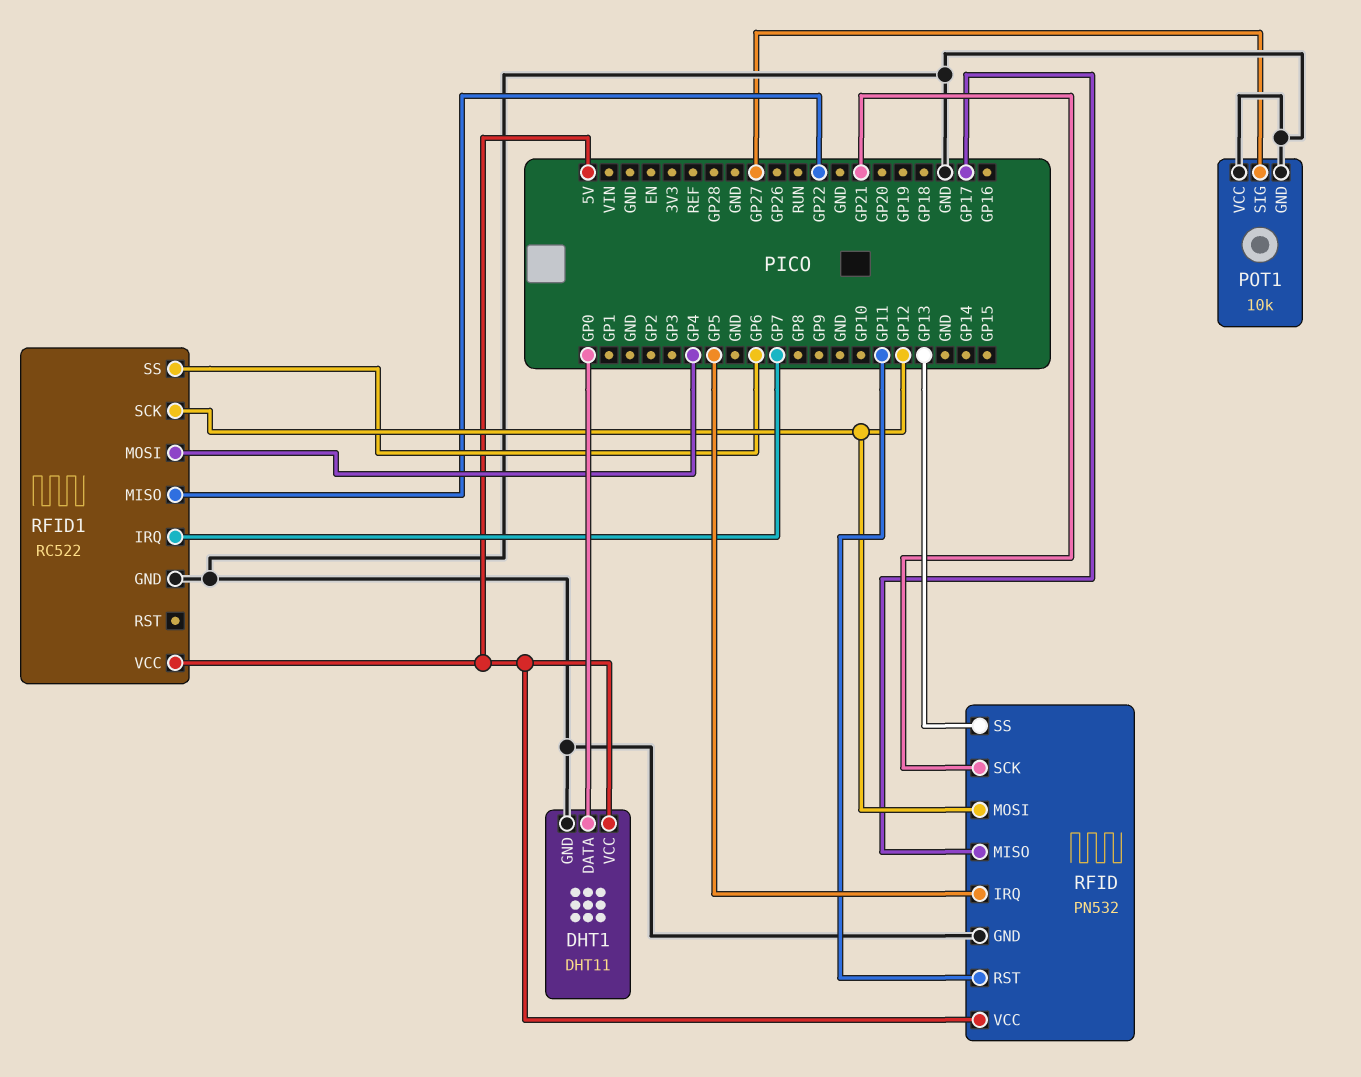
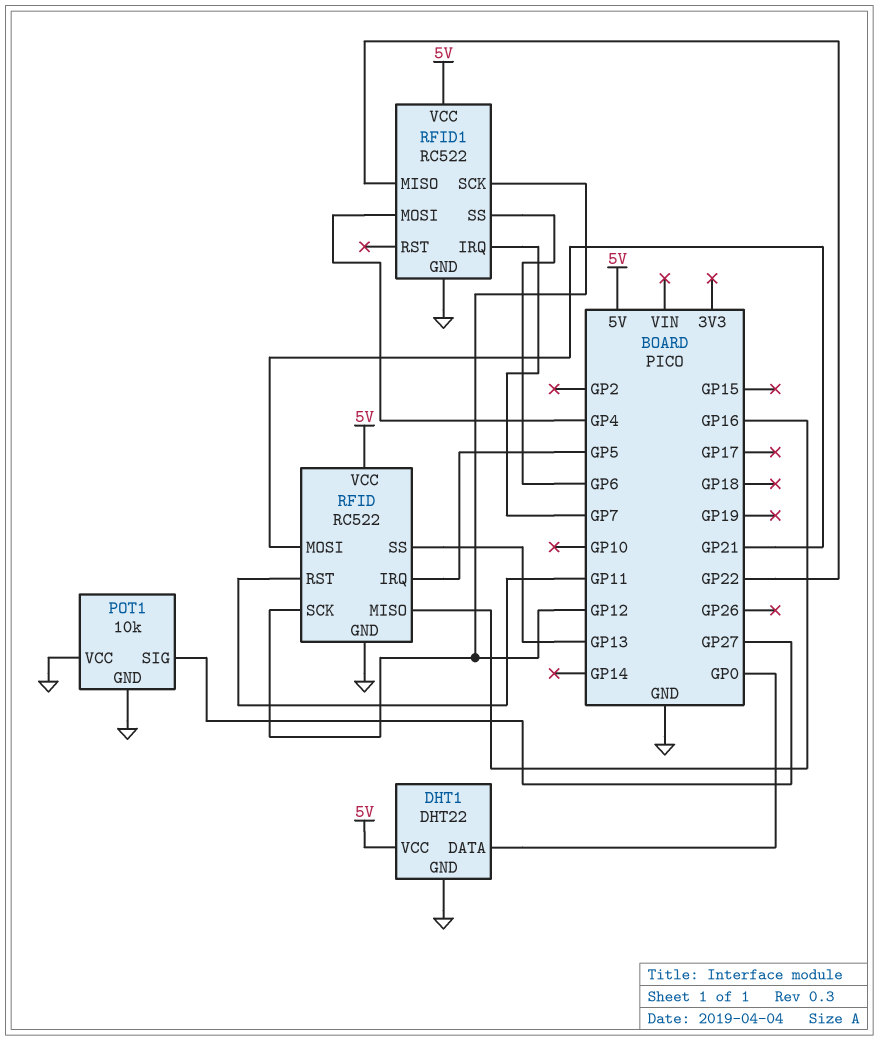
DHT1: DHT11 -> DHT22
RFID: PN532 -> RC522
RFID pin MISO: GP17 -> GP16
RFID pin MOSI: GP12 -> GP21
RFID pin SCK: GP21 -> GP12

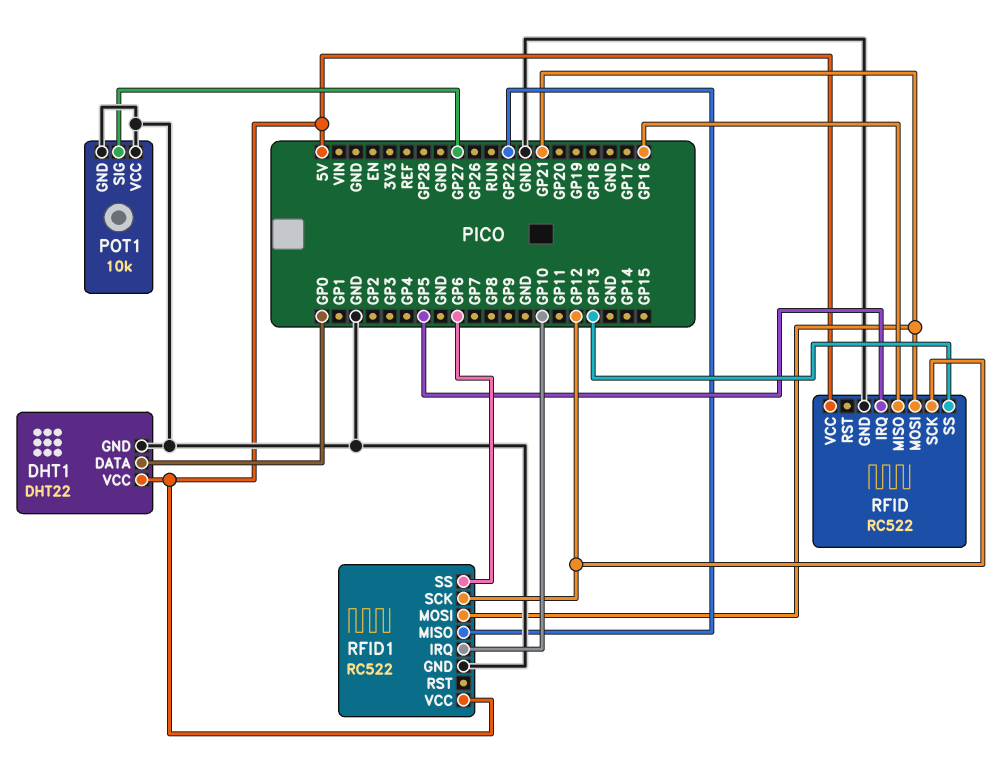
RFID pin RST: GP11 -> none
RFID1 pin IRQ: GP7 -> GP10
RFID1 pin MOSI: GP4 -> GP21

